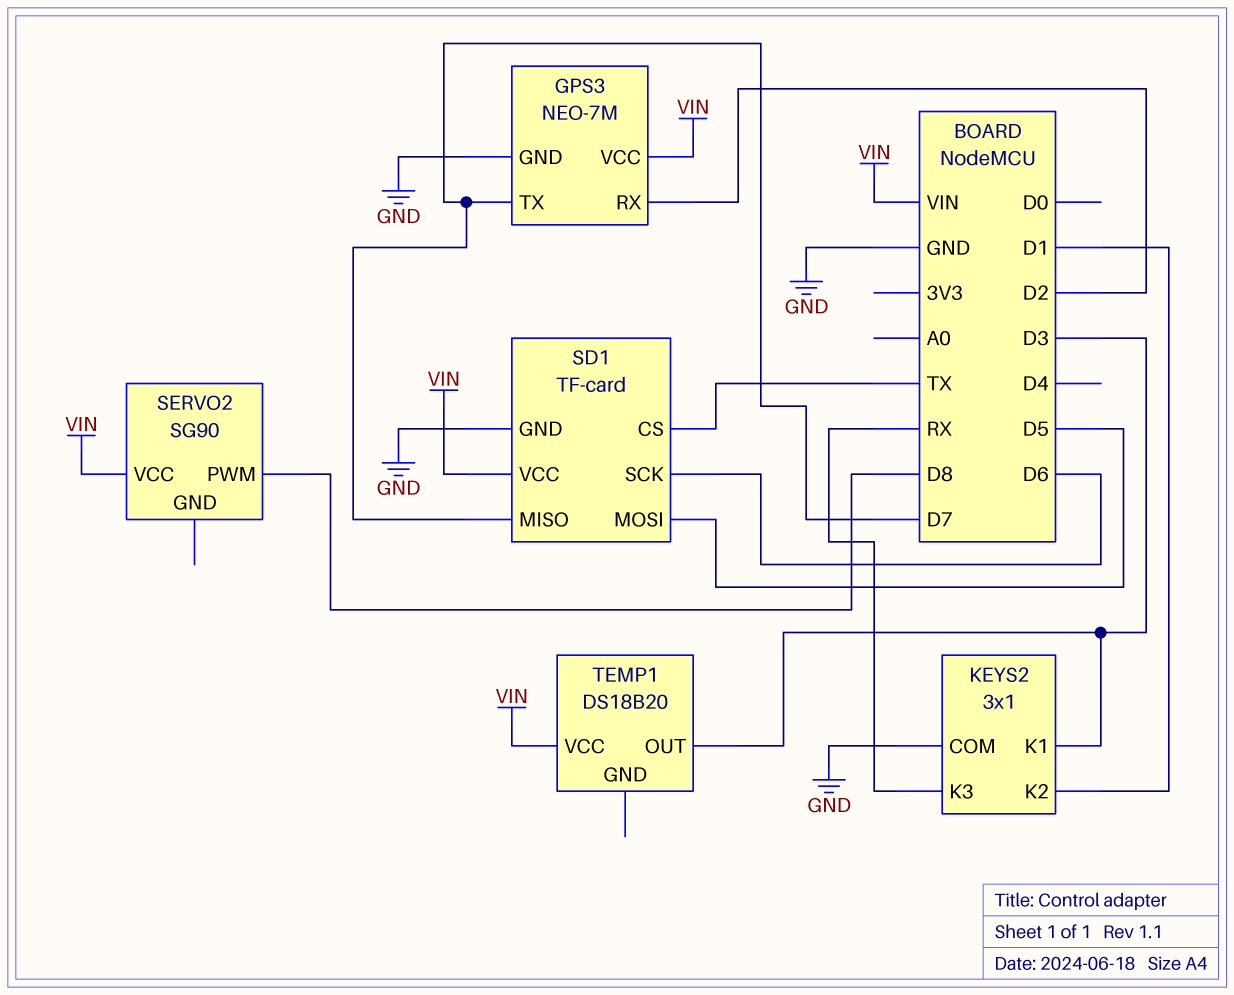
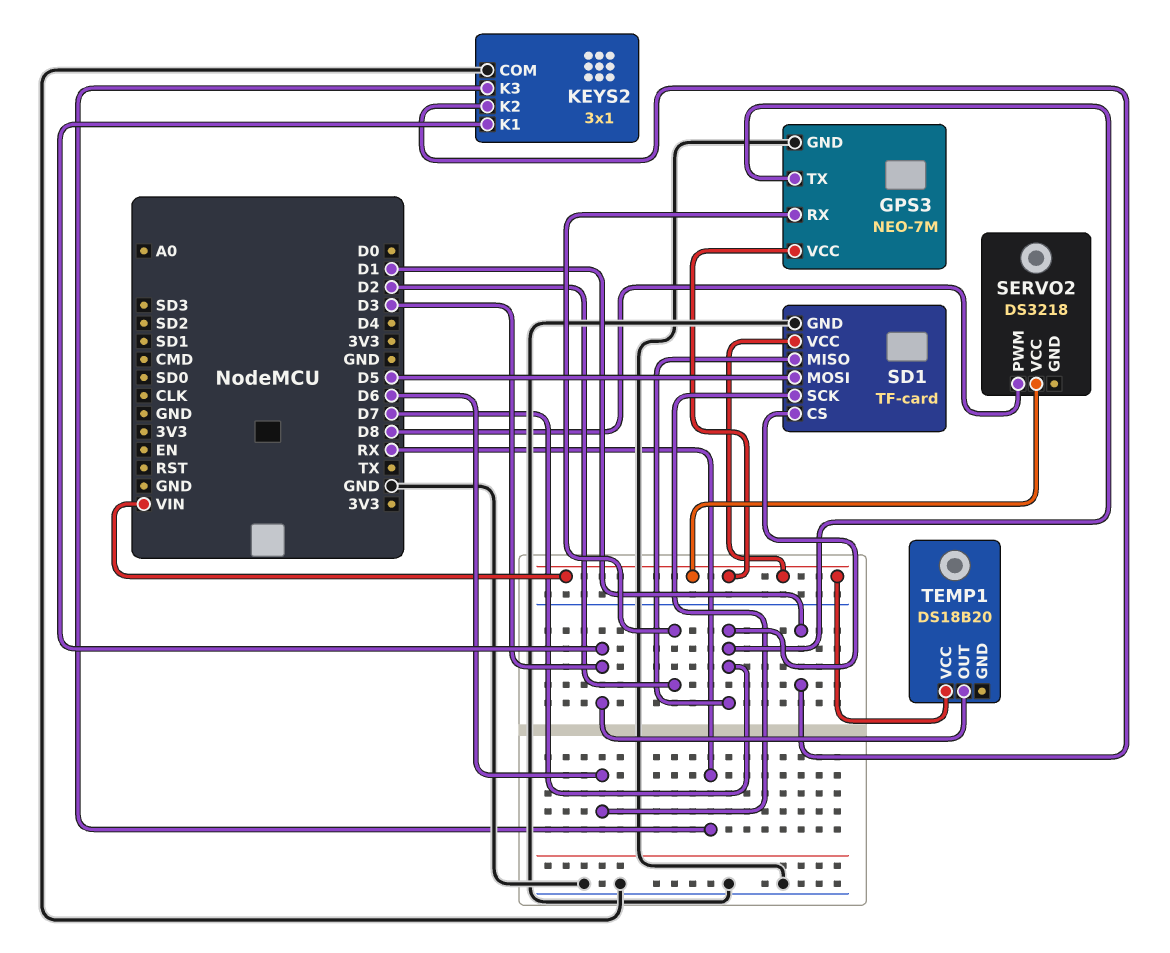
SD1 pin CS: TX -> D7
SERVO2: SG90 -> DS3218

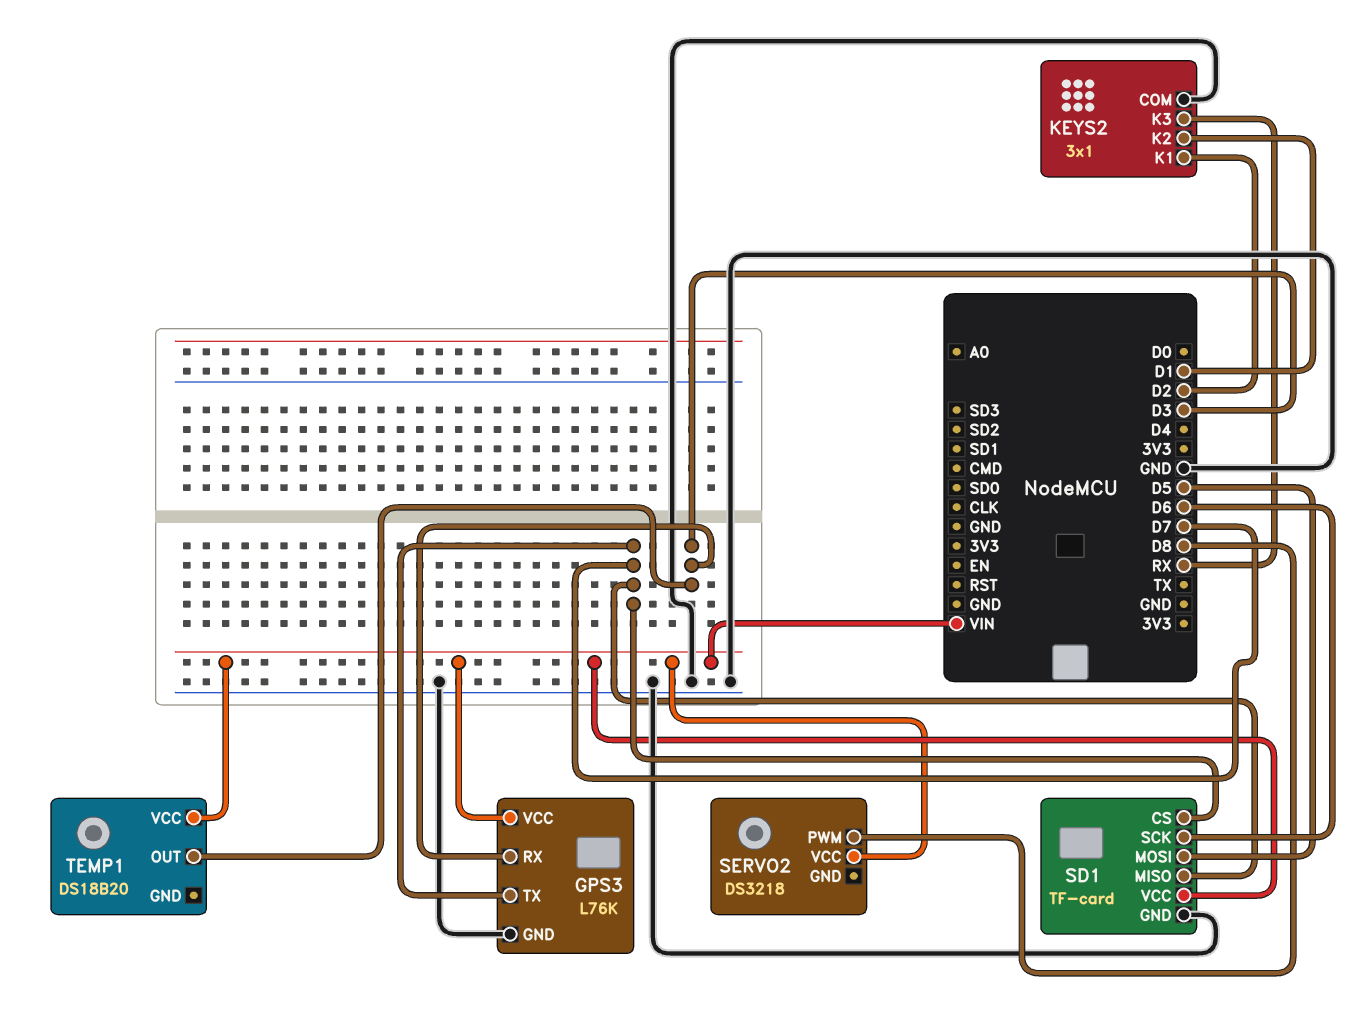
GPS3: NEO-7M -> L76K
GPS3 pin RX: D2 -> D3
KEYS2 pin K1: D3 -> D2

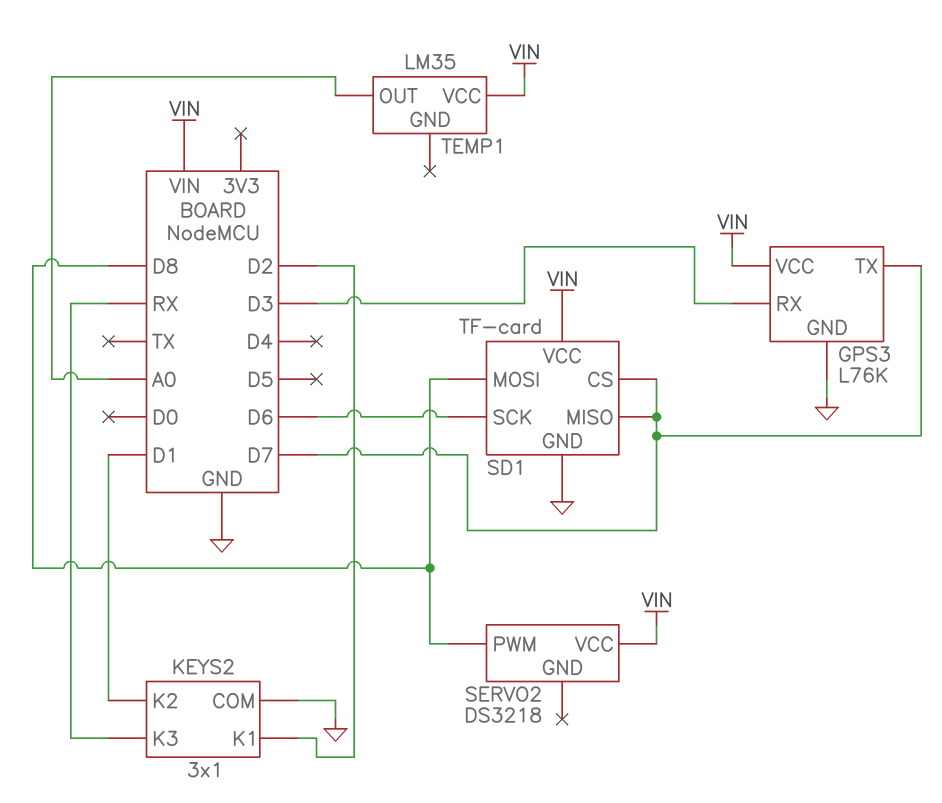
SD1 pin MOSI: D5 -> D8
TEMP1: DS18B20 -> LM35
TEMP1 pin OUT: D3 -> A0

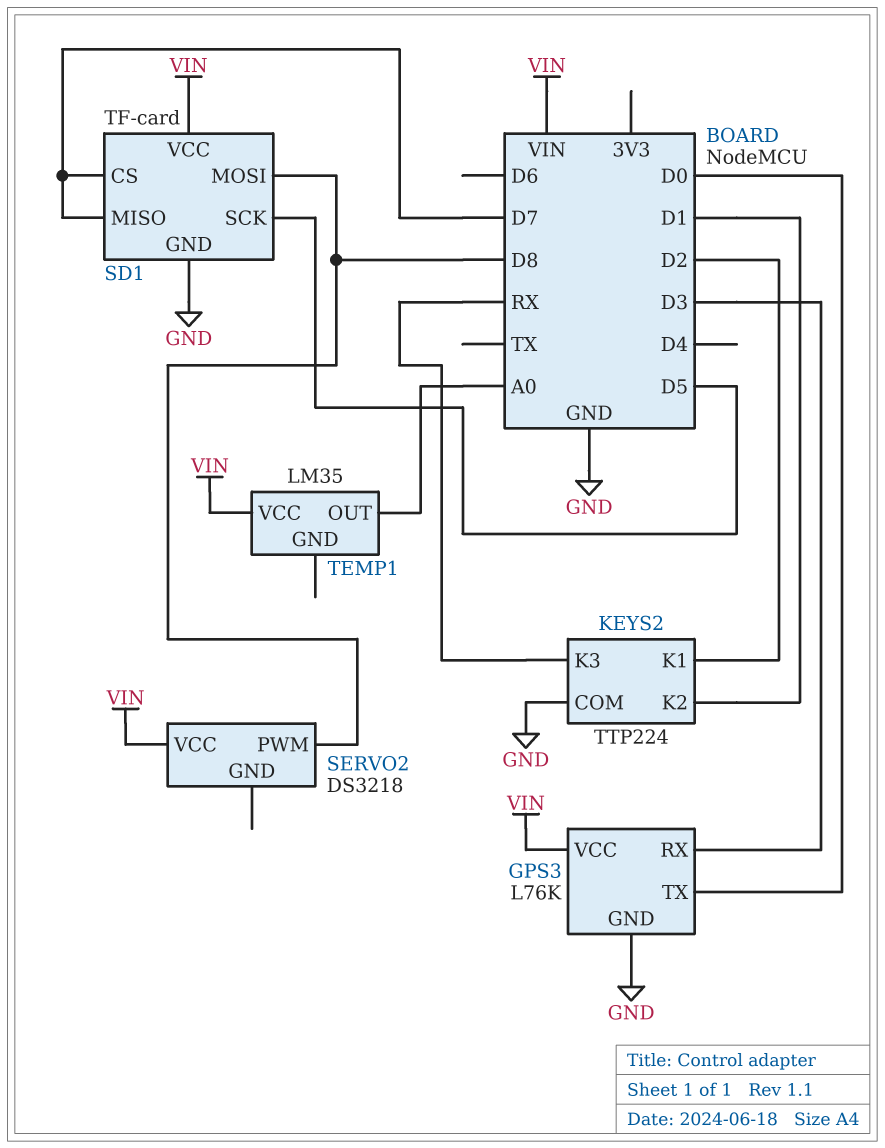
GPS3 pin TX: D7 -> D0
KEYS2: 3x1 -> TTP224
SD1 pin SCK: D6 -> D5

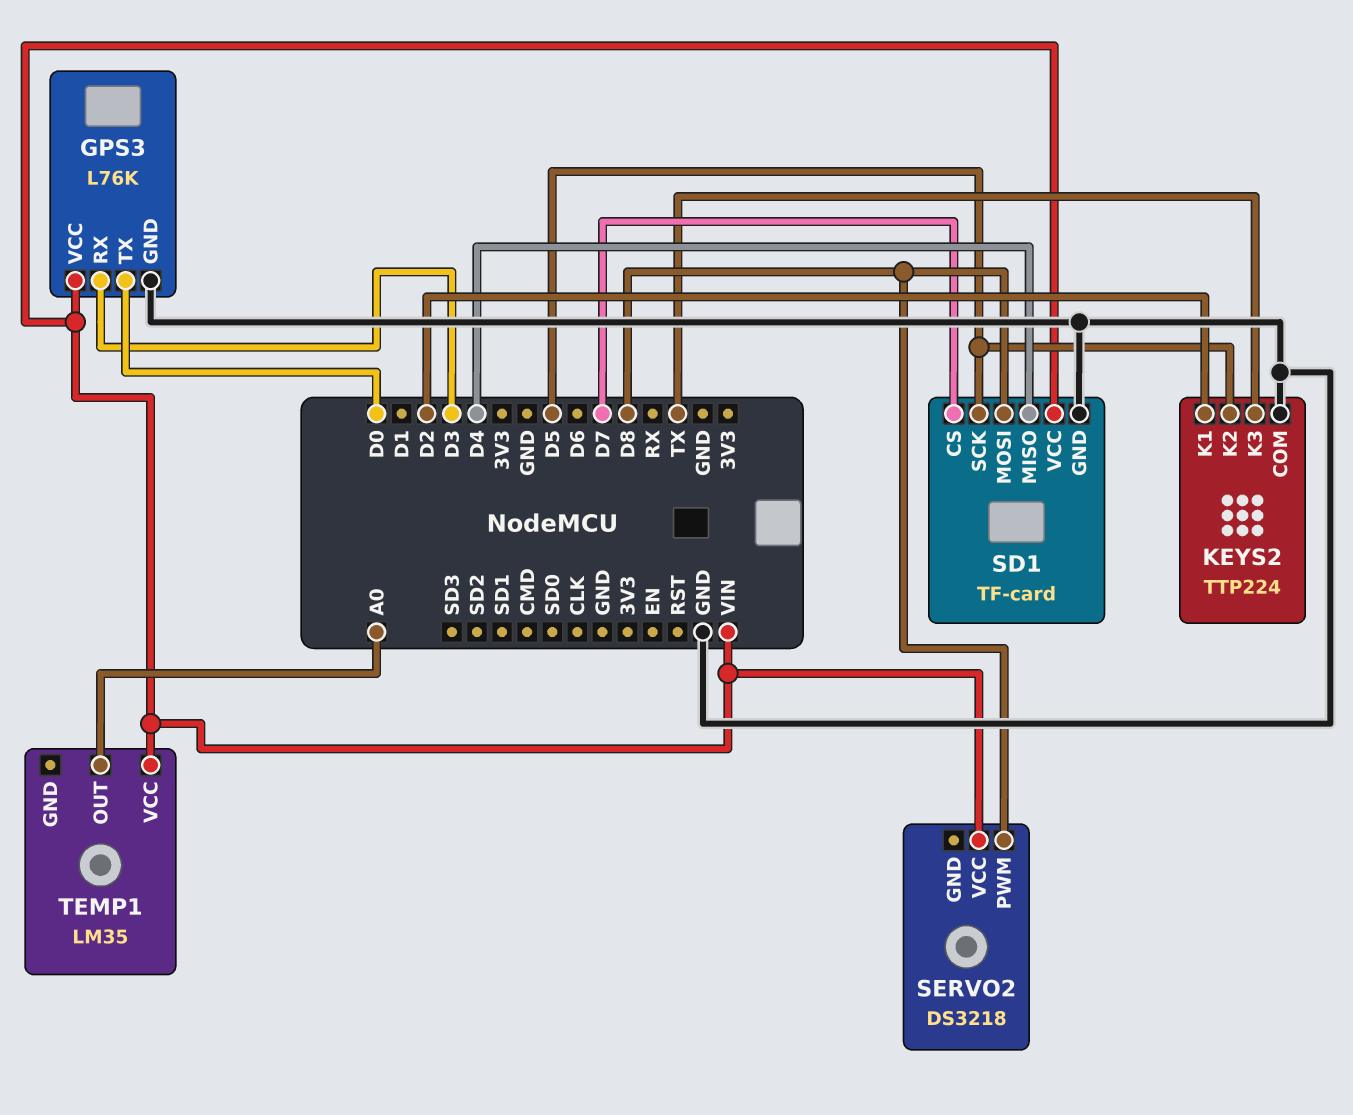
KEYS2 pin K2: D1 -> D5
KEYS2 pin K3: RX -> TX
SD1 pin MISO: D7 -> D4

